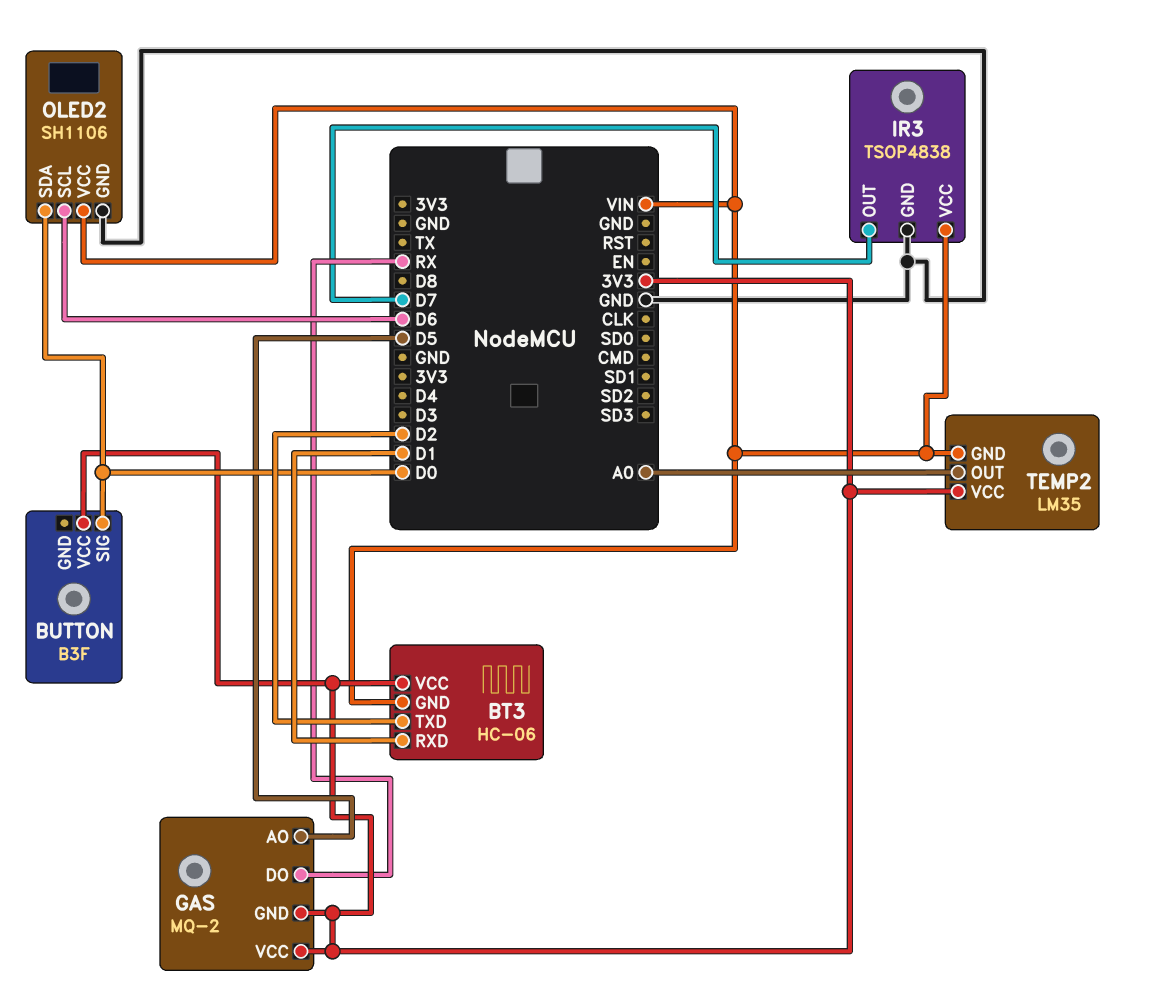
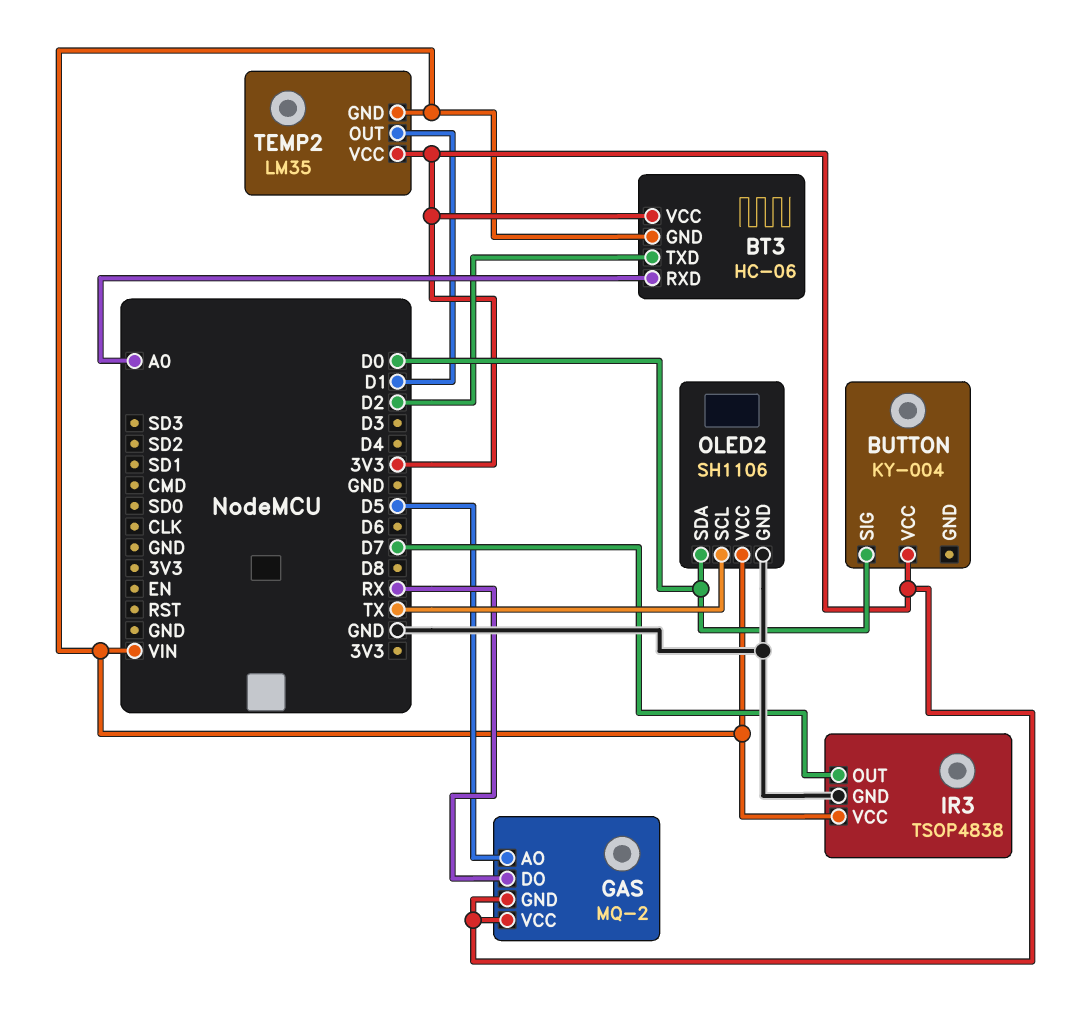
BT3 pin RXD: D1 -> A0
BUTTON: B3F -> KY-004
OLED2 pin SCL: D6 -> TX
TEMP2 pin OUT: A0 -> D1

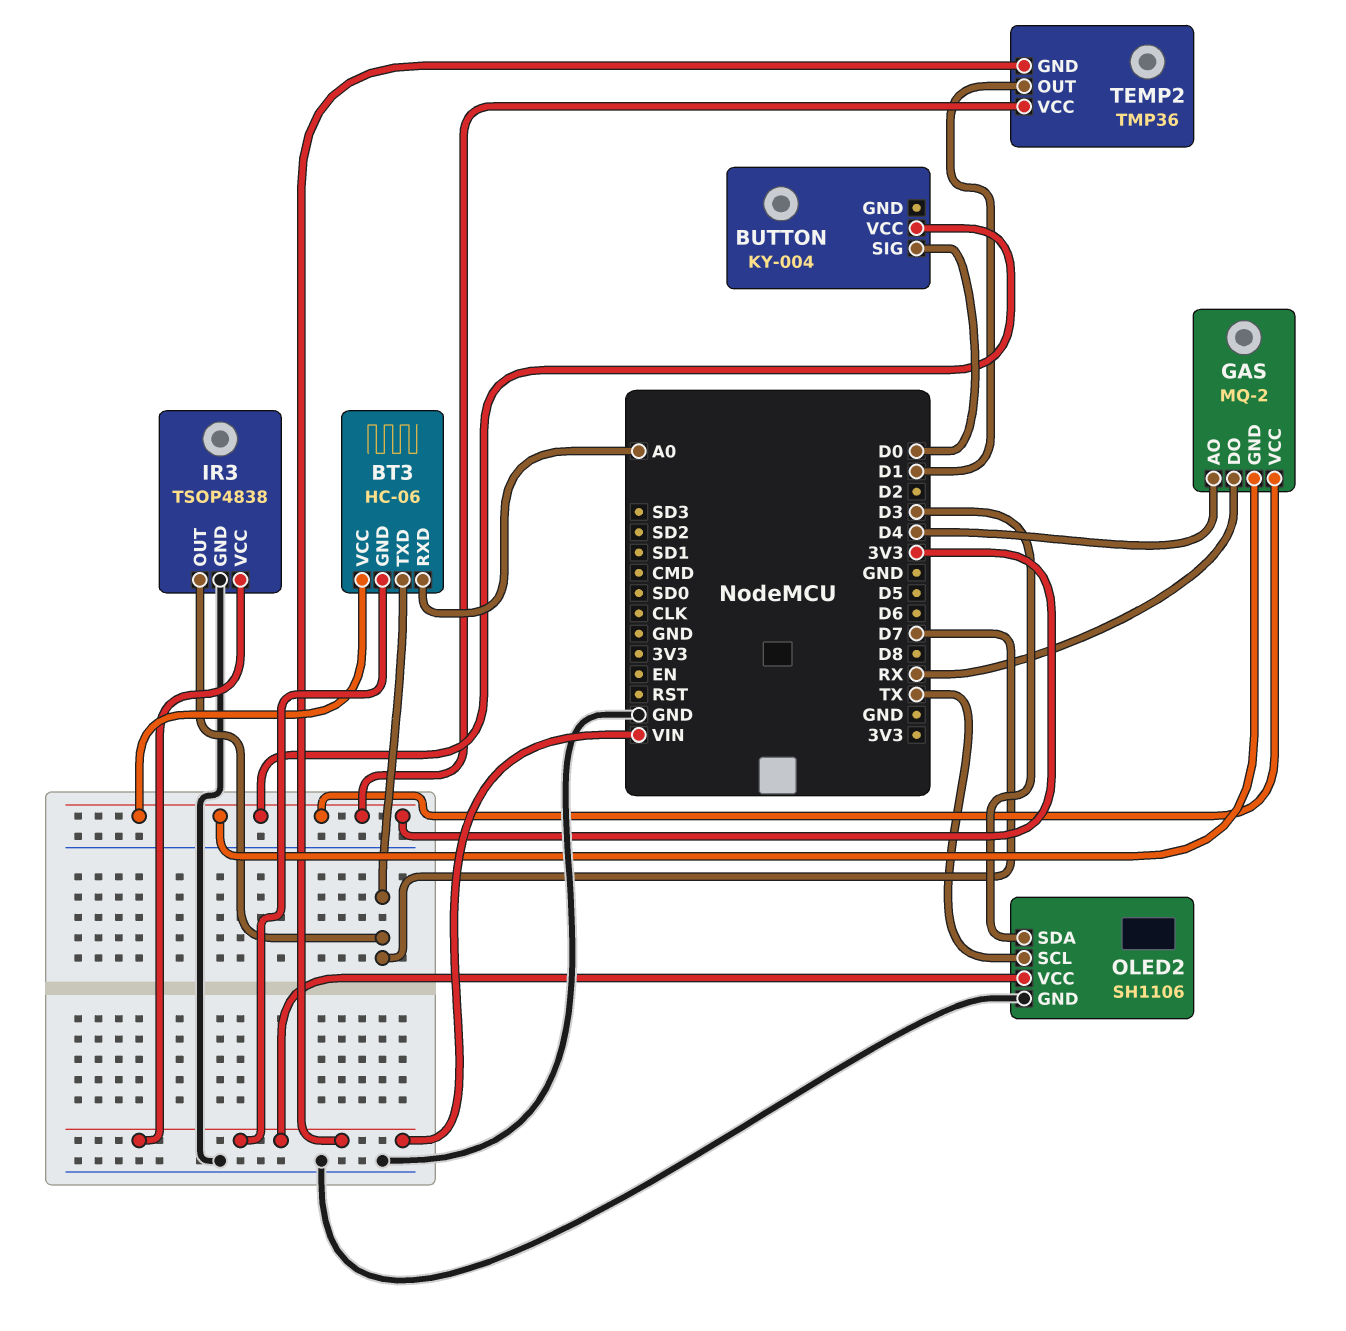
BT3 pin TXD: D2 -> D7
GAS pin AO: D5 -> D4
OLED2 pin SDA: D0 -> D3
TEMP2: LM35 -> TMP36

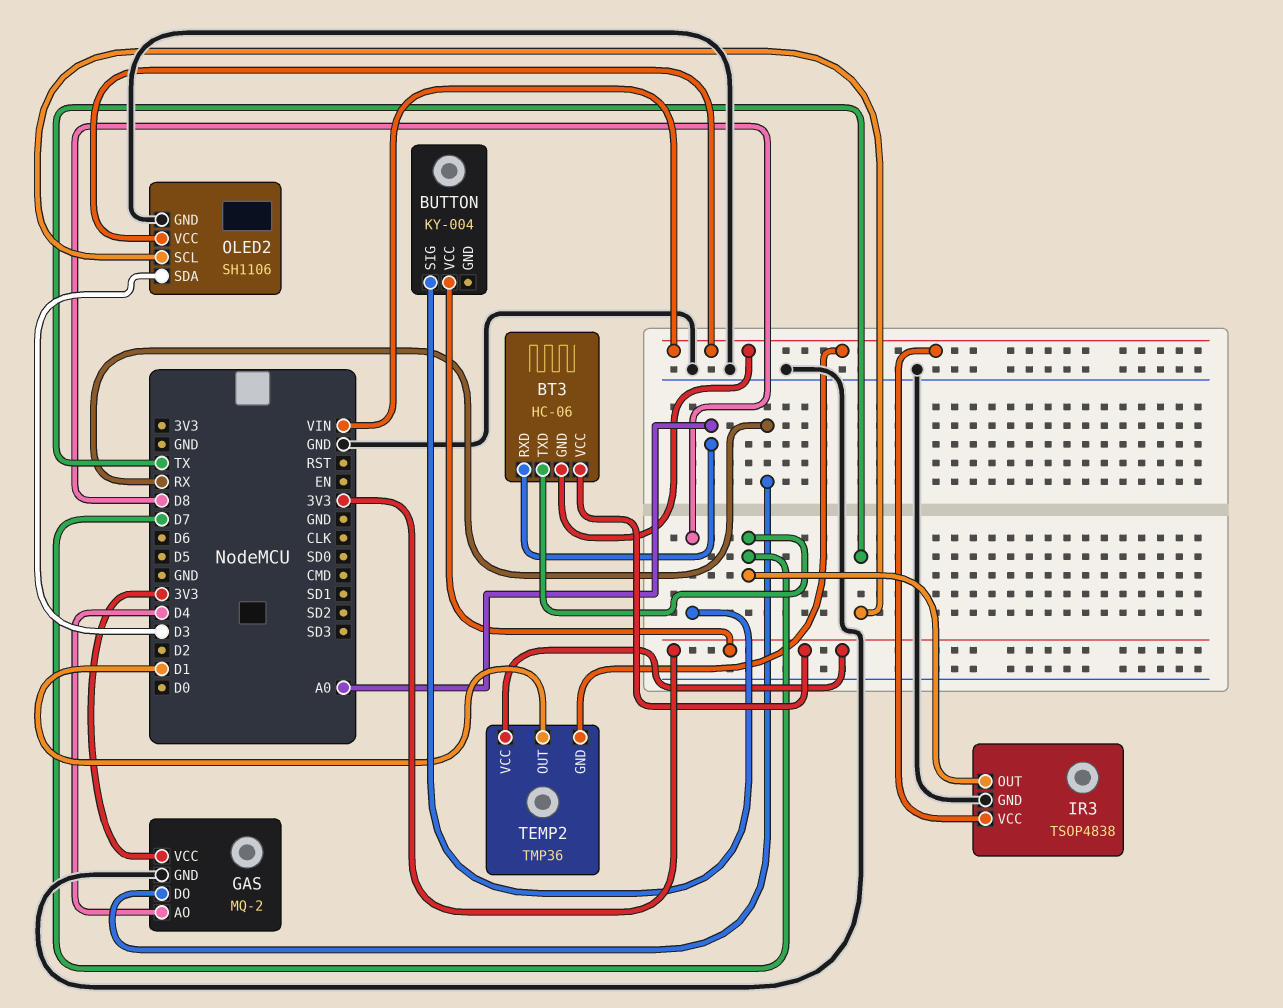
BUTTON pin SIG: D0 -> D8
GAS pin GND: 3V3 -> GND

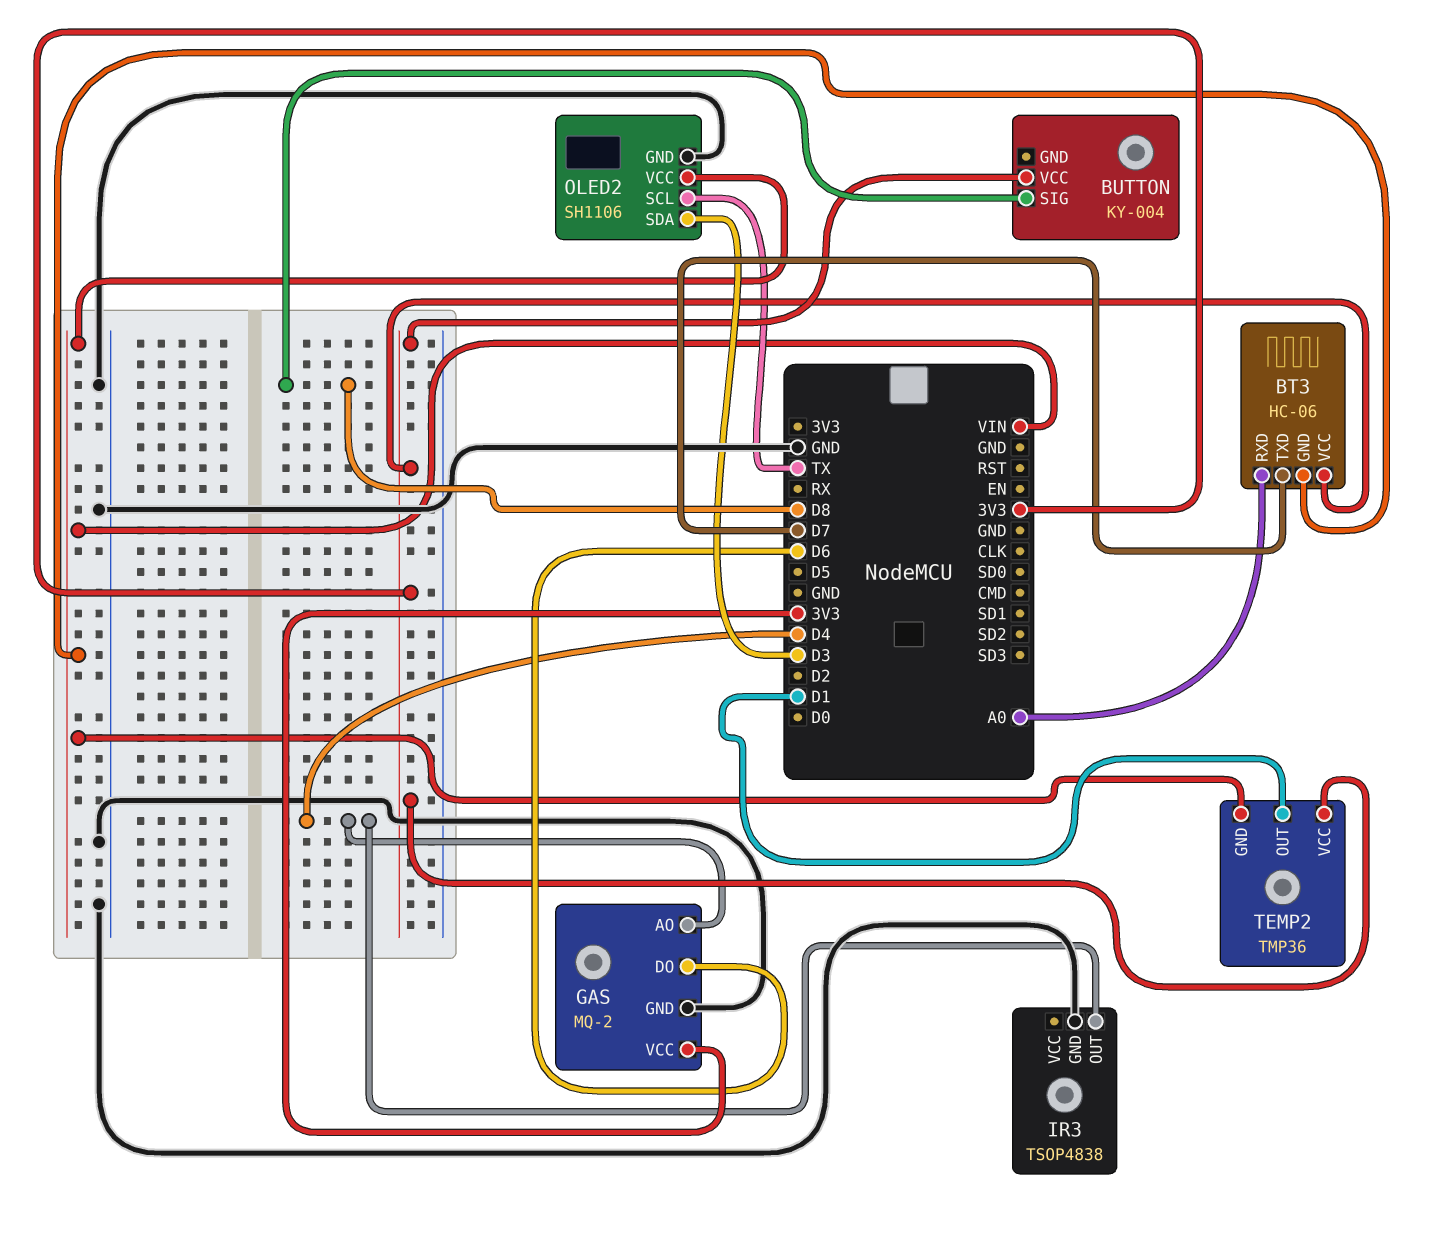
GAS pin DO: RX -> D6
IR3 pin OUT: D7 -> D4
IR3 pin VCC: VIN -> none

